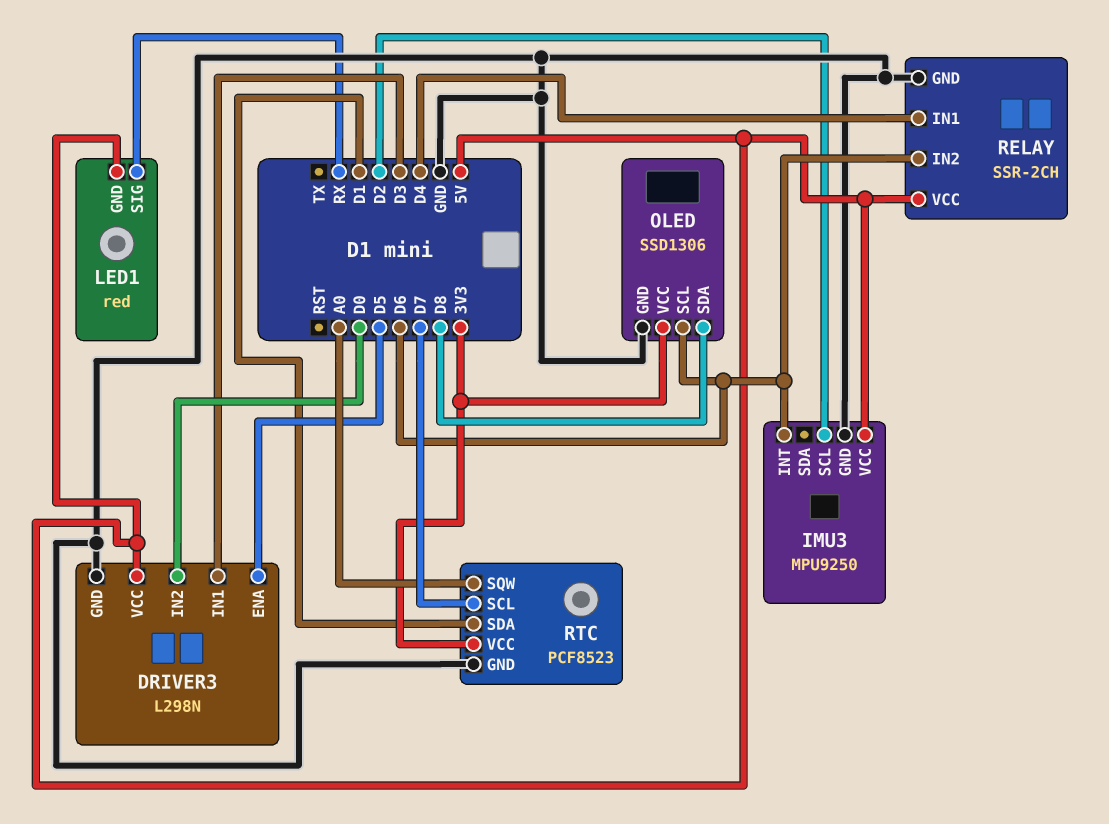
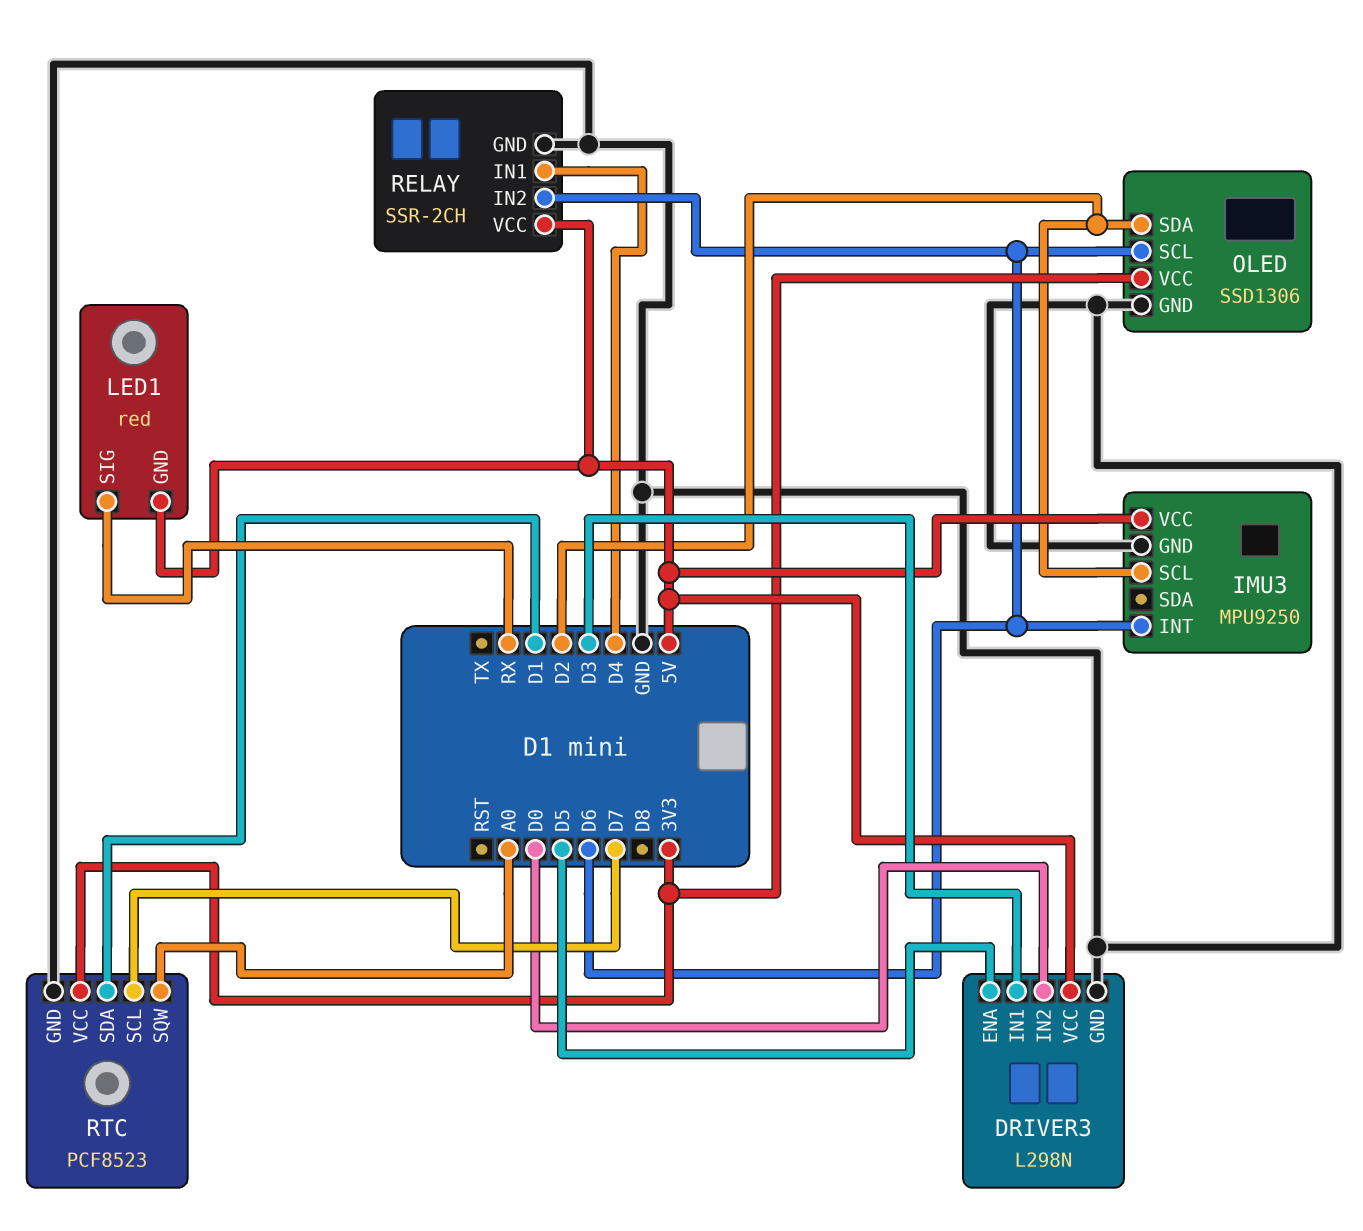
OLED pin SDA: D8 -> D2

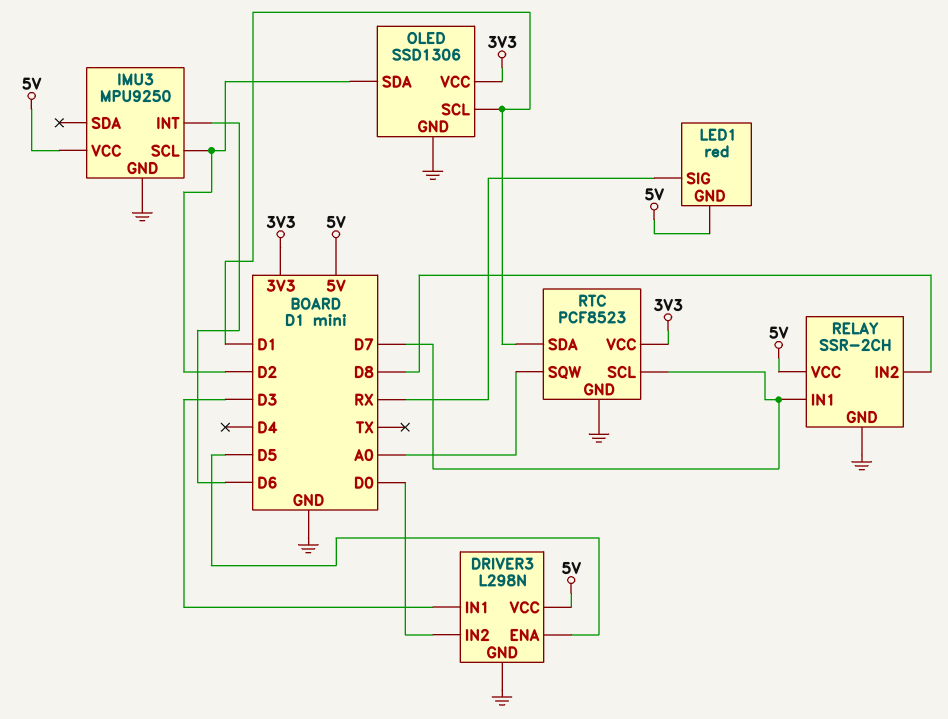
OLED pin SCL: D6 -> D1
RELAY pin IN1: D4 -> D7
RELAY pin IN2: D6 -> D8

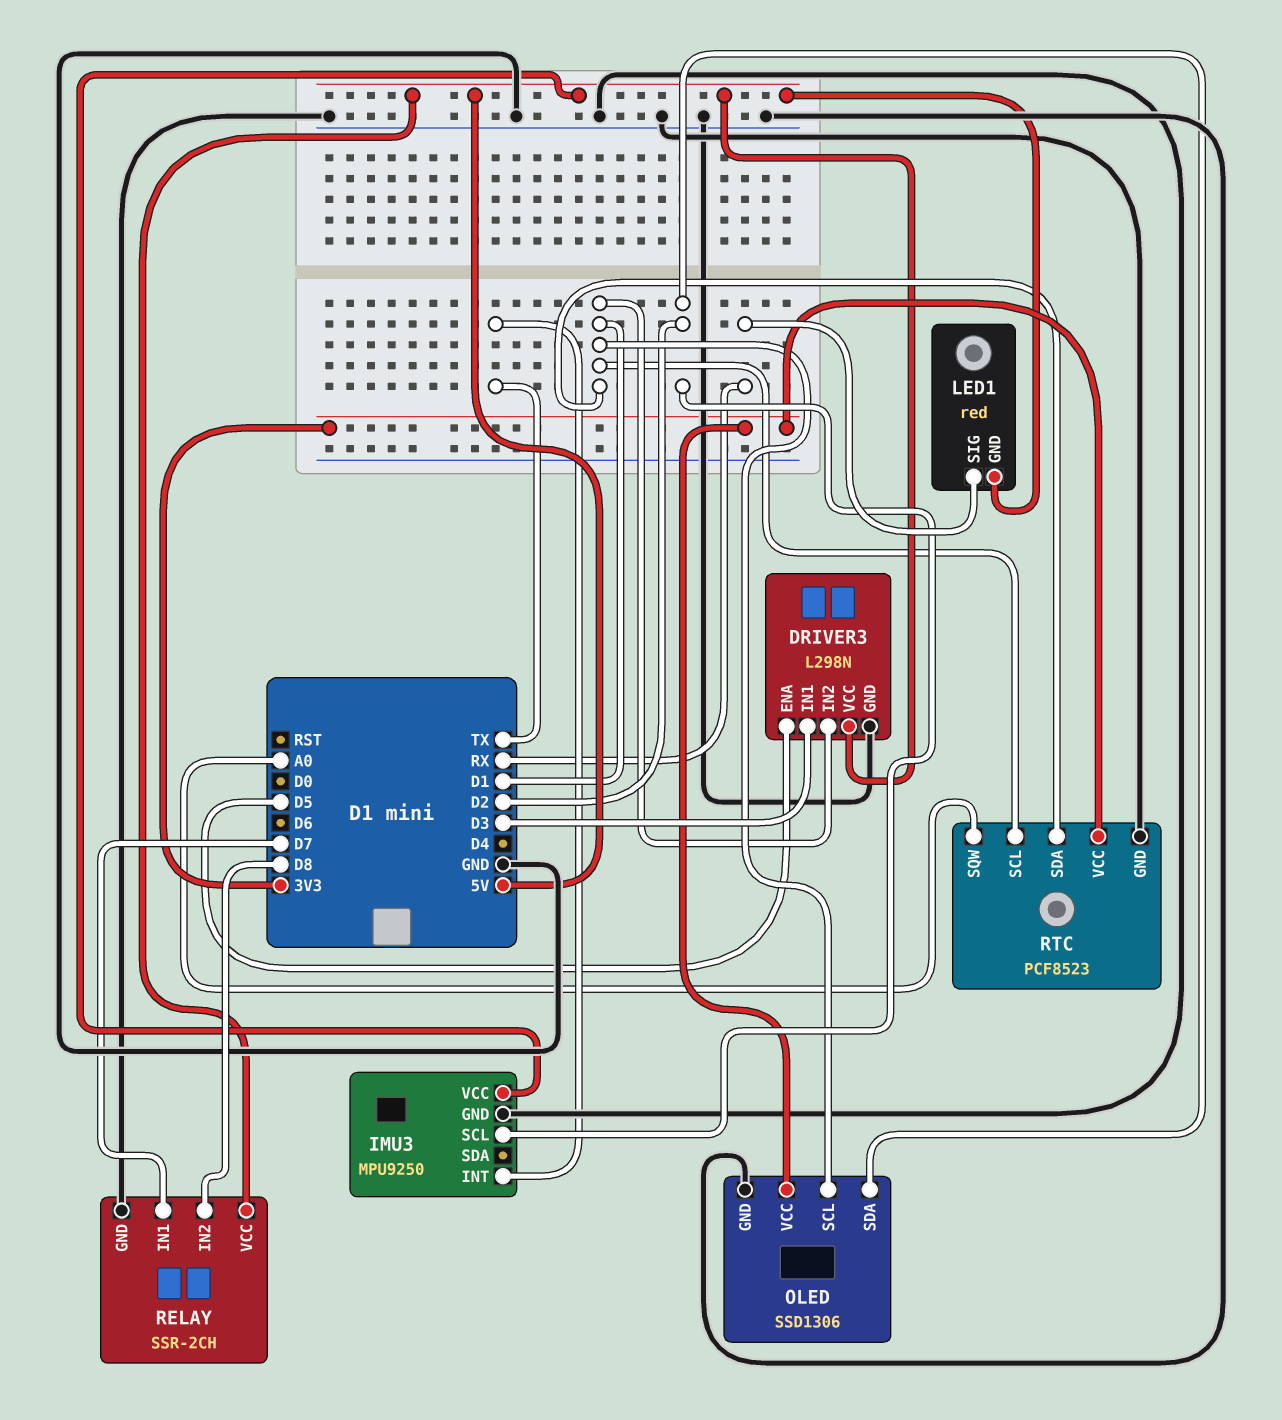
DRIVER3 pin IN2: D0 -> D1
IMU3 pin INT: D6 -> TX
RTC pin SCL: D7 -> D1

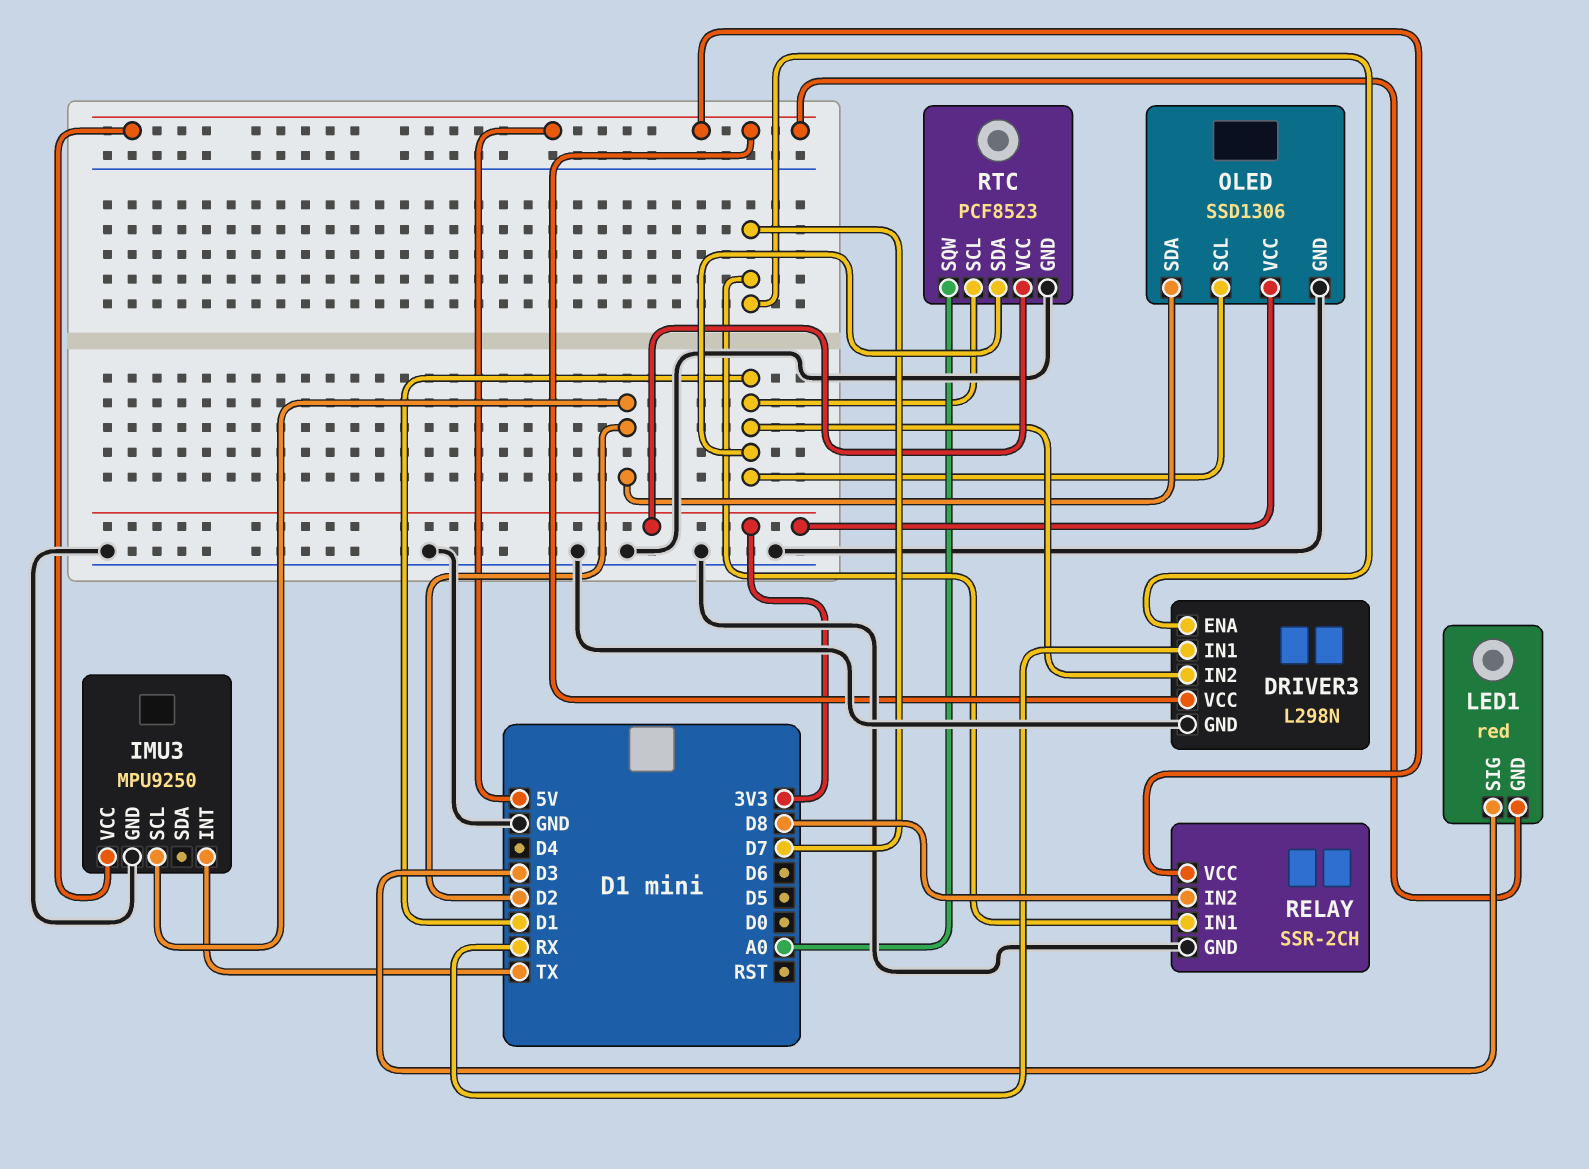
DRIVER3 pin ENA: D5 -> D7
DRIVER3 pin IN1: D3 -> RX
LED1 pin SIG: RX -> D3

